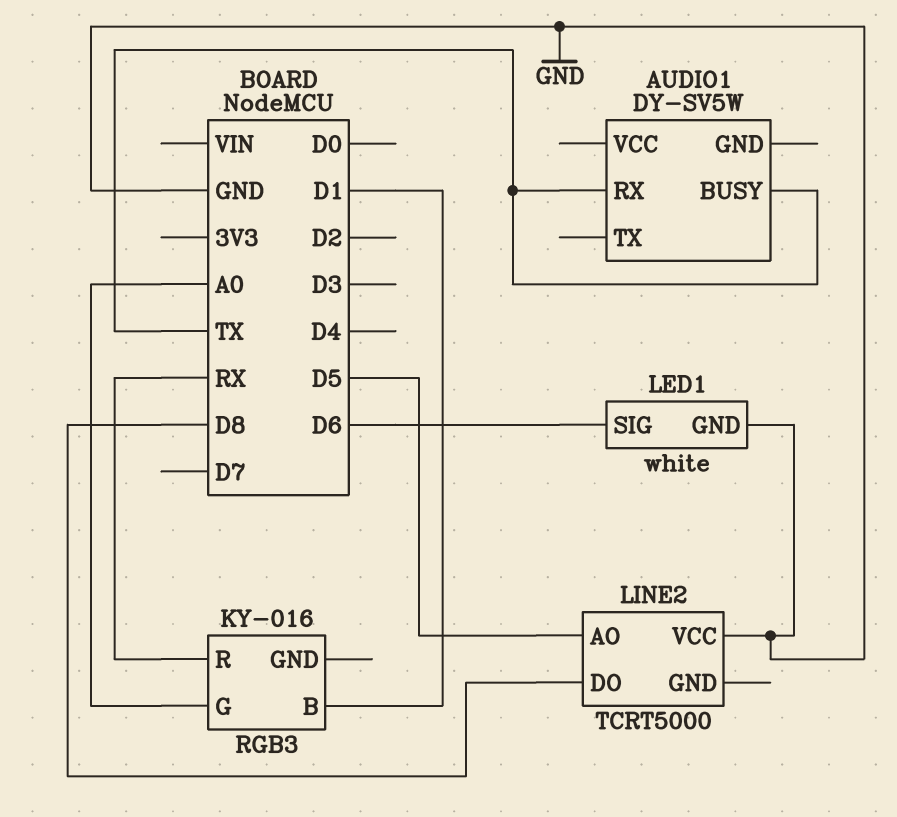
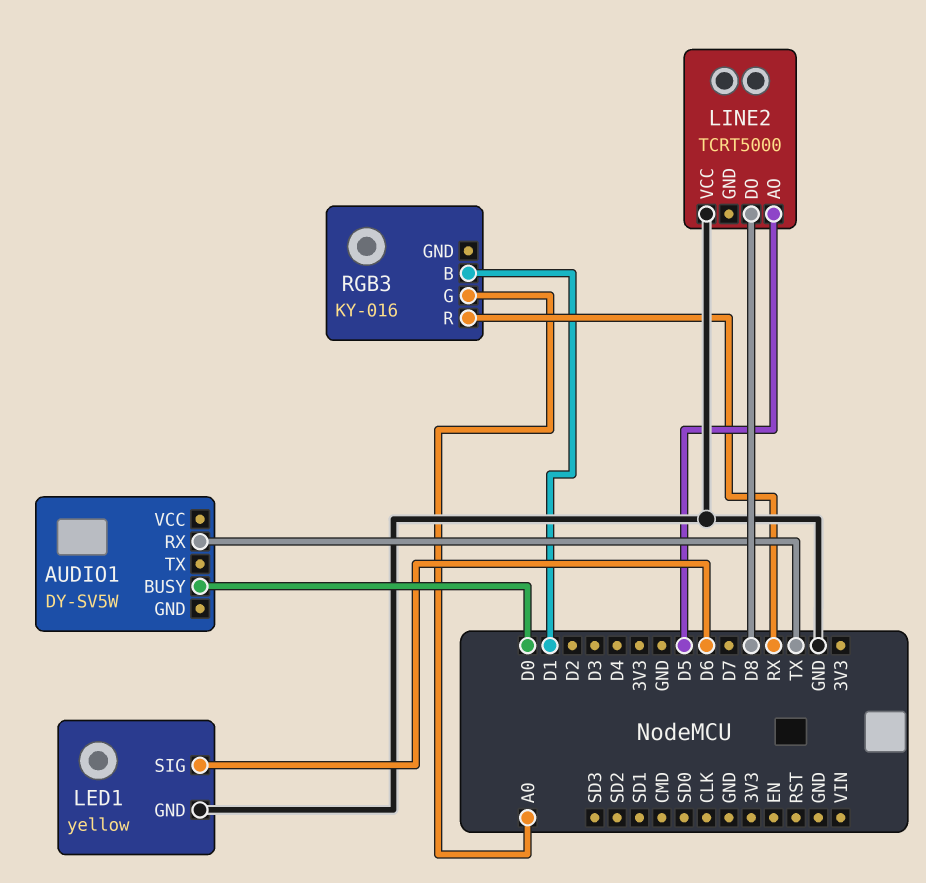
AUDIO1 pin BUSY: TX -> D0
LED1: white -> yellow

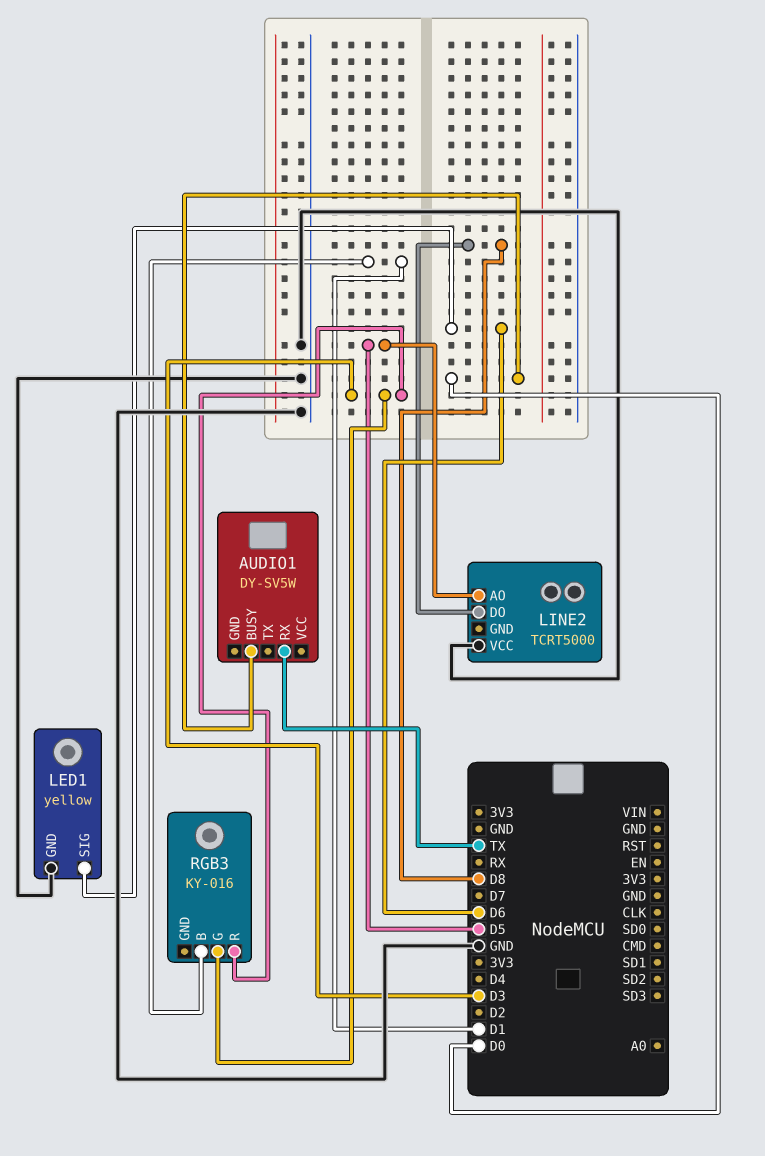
RGB3 pin G: A0 -> D3
RGB3 pin R: RX -> D3

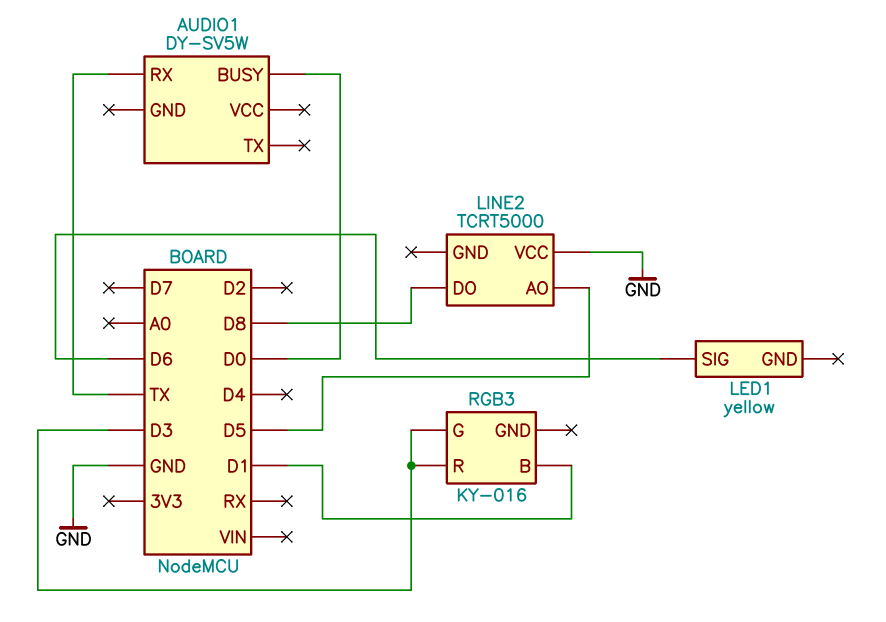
LED1 pin GND: GND -> none

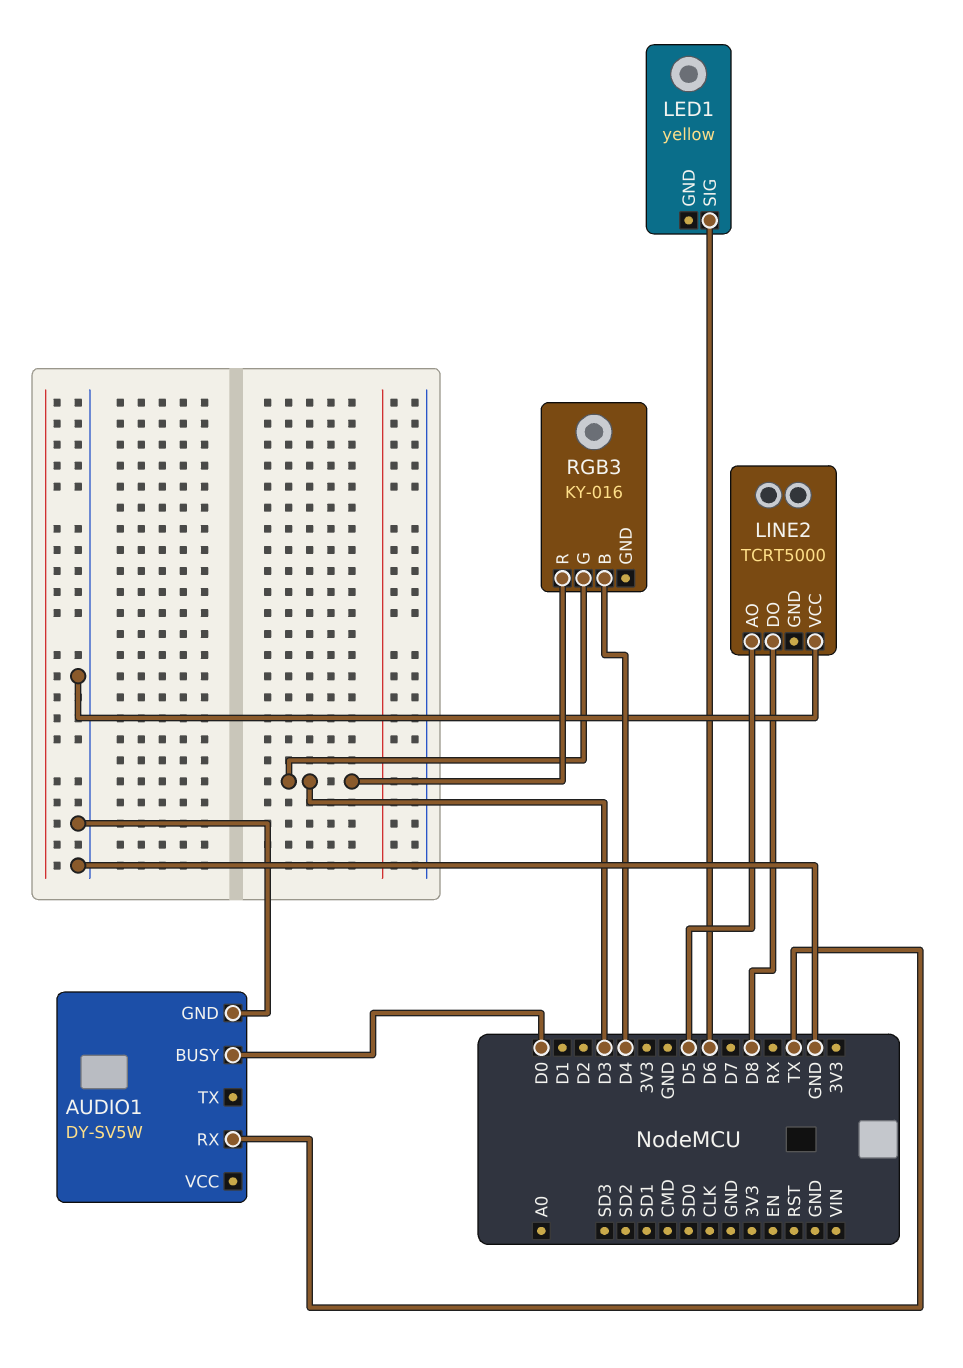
AUDIO1 pin GND: none -> GND
RGB3 pin B: D1 -> D4

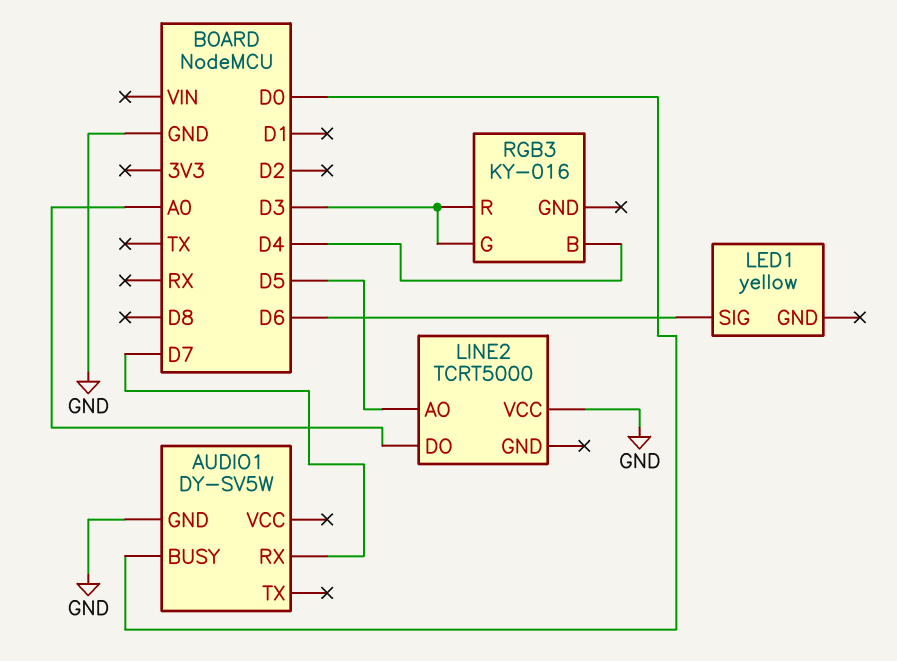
AUDIO1 pin RX: TX -> D7
LINE2 pin DO: D8 -> A0

